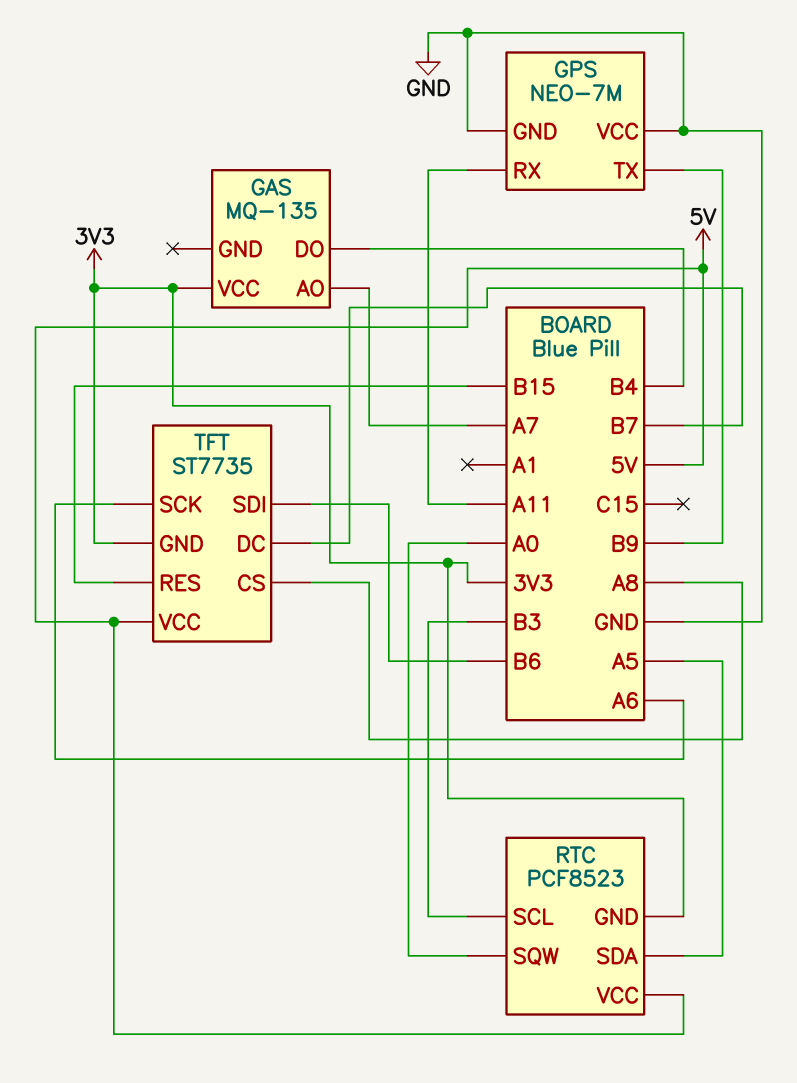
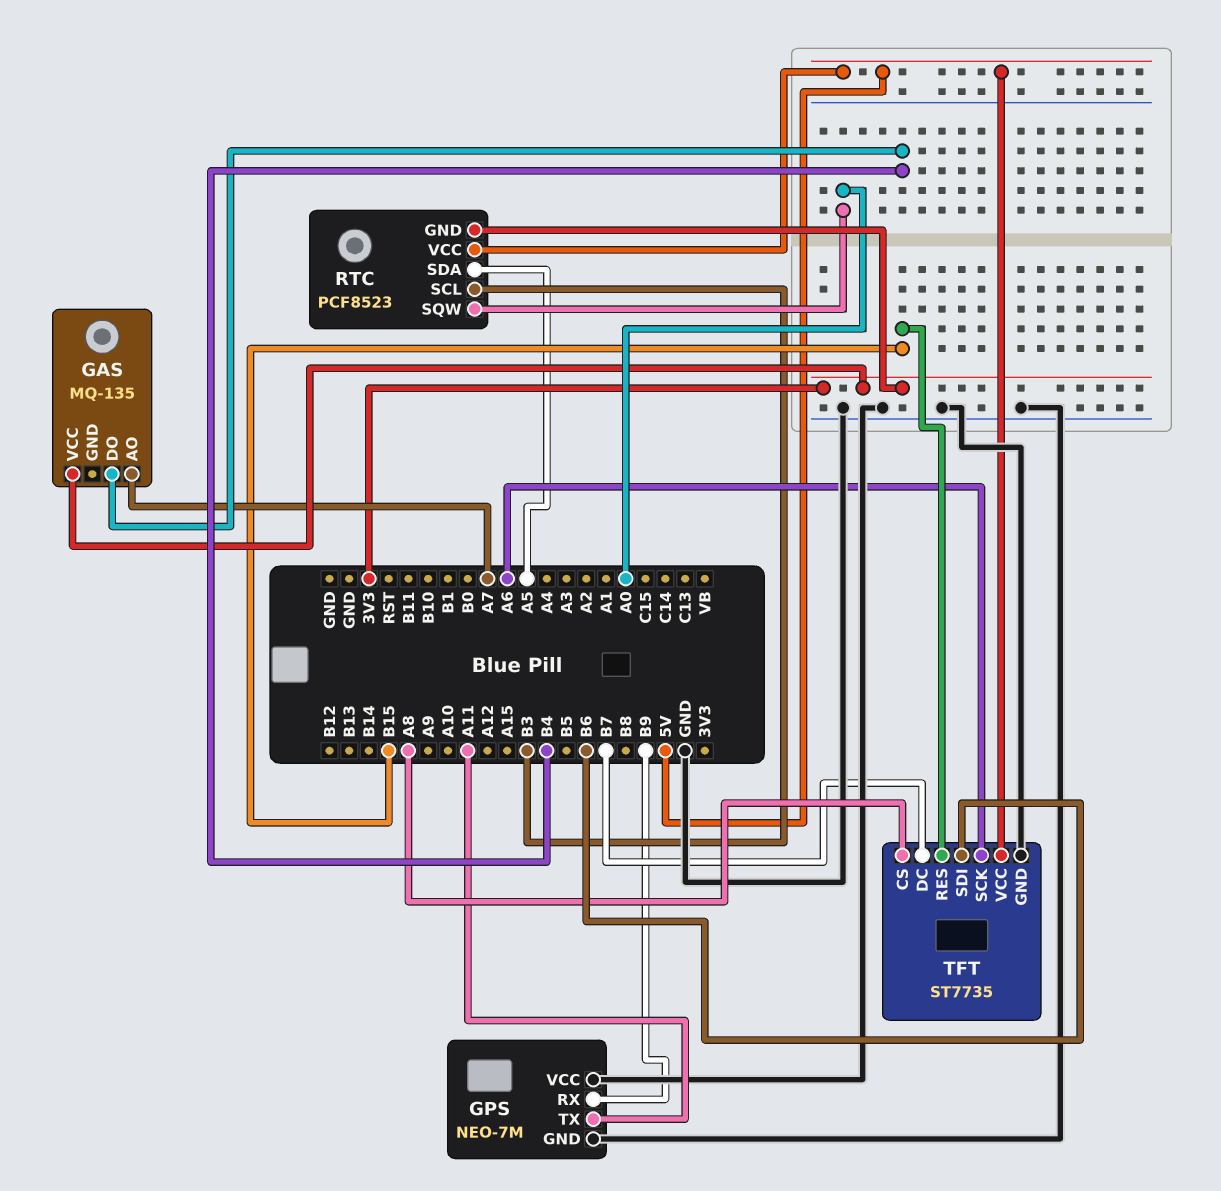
GPS pin RX: A11 -> B9
GPS pin TX: B9 -> A11
TFT pin GND: 3V3 -> GND

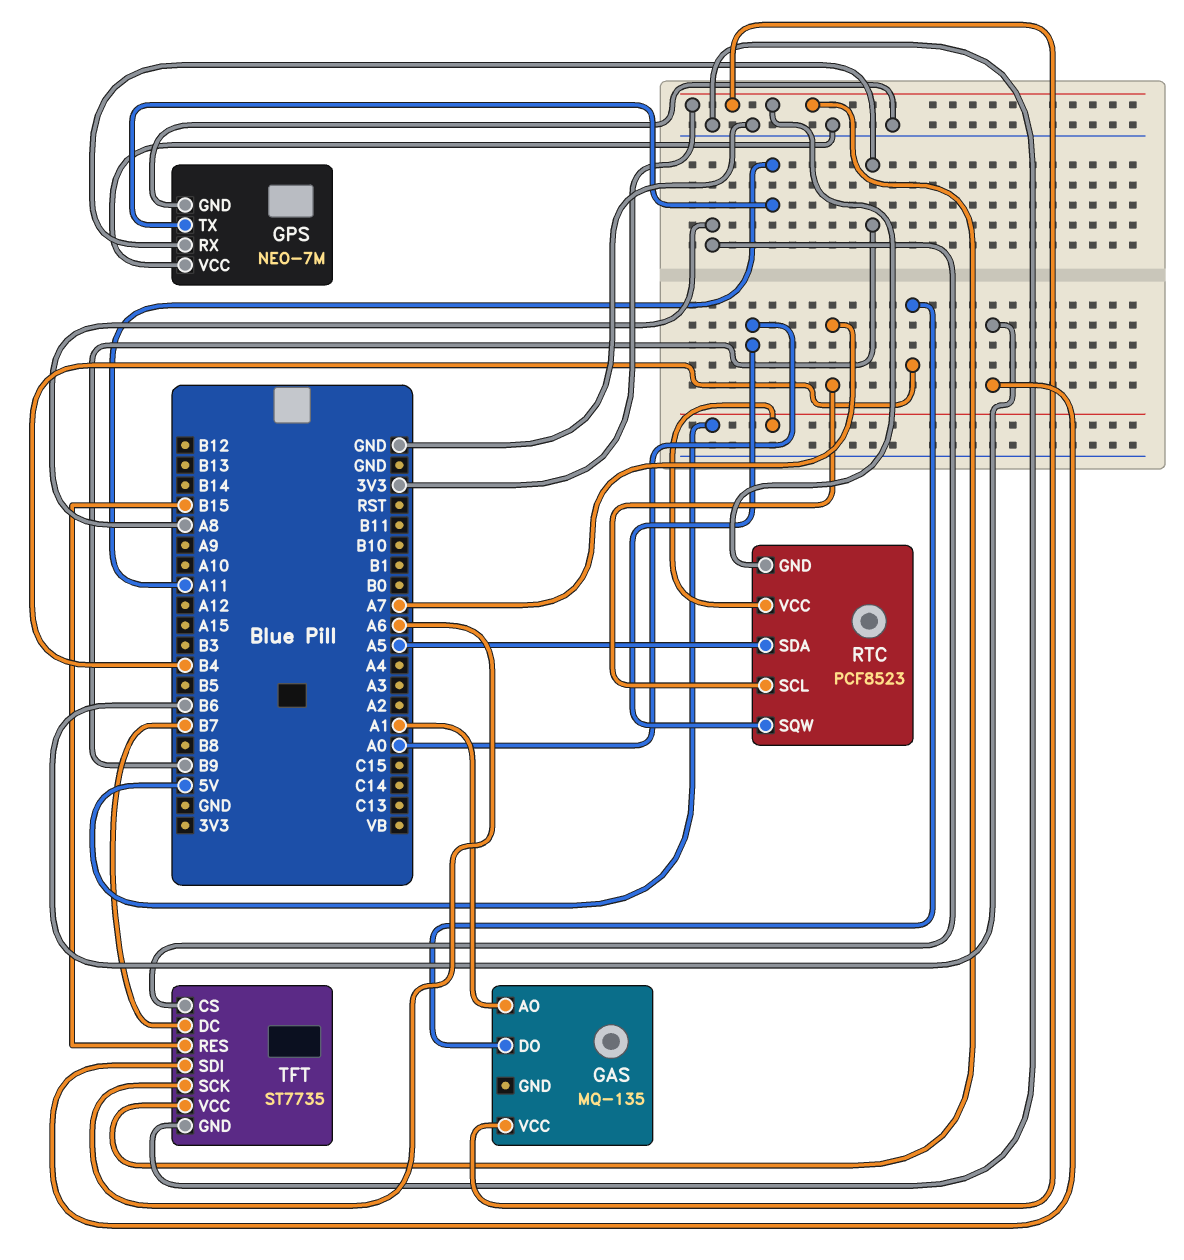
GAS pin AO: A7 -> A1
RTC pin SCL: B3 -> A7
TFT pin VCC: 5V -> 3V3

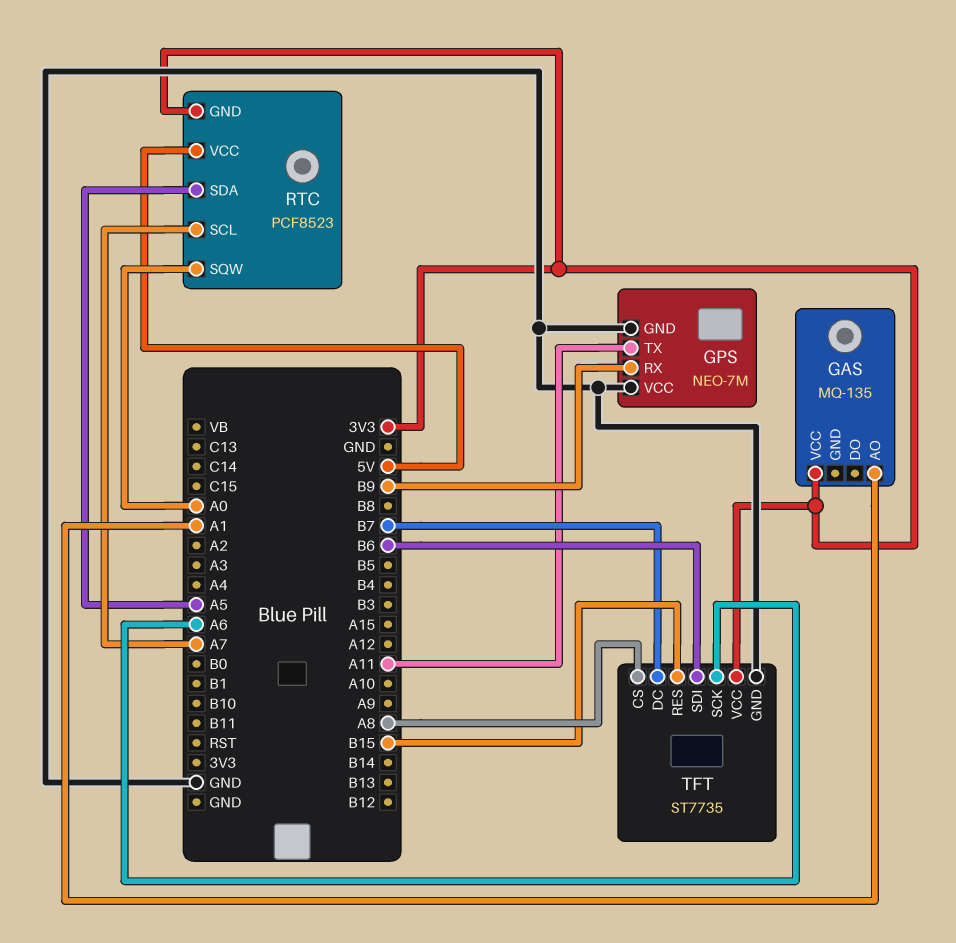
GAS pin DO: B4 -> none

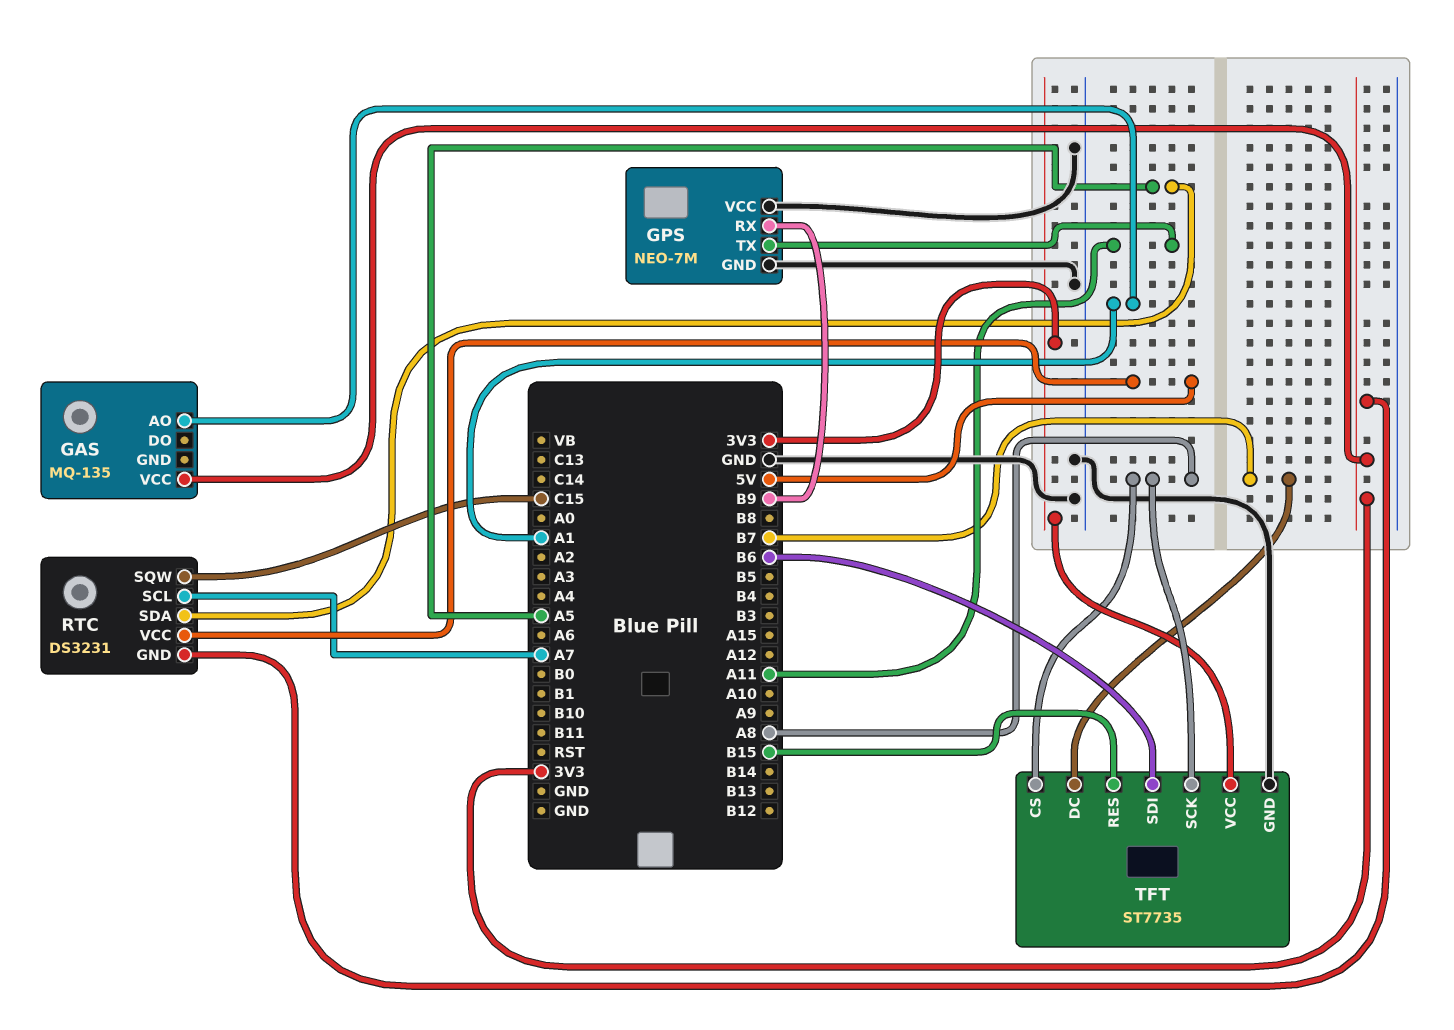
RTC: PCF8523 -> DS3231
RTC pin SQW: A0 -> C15
TFT pin SCK: A6 -> A8

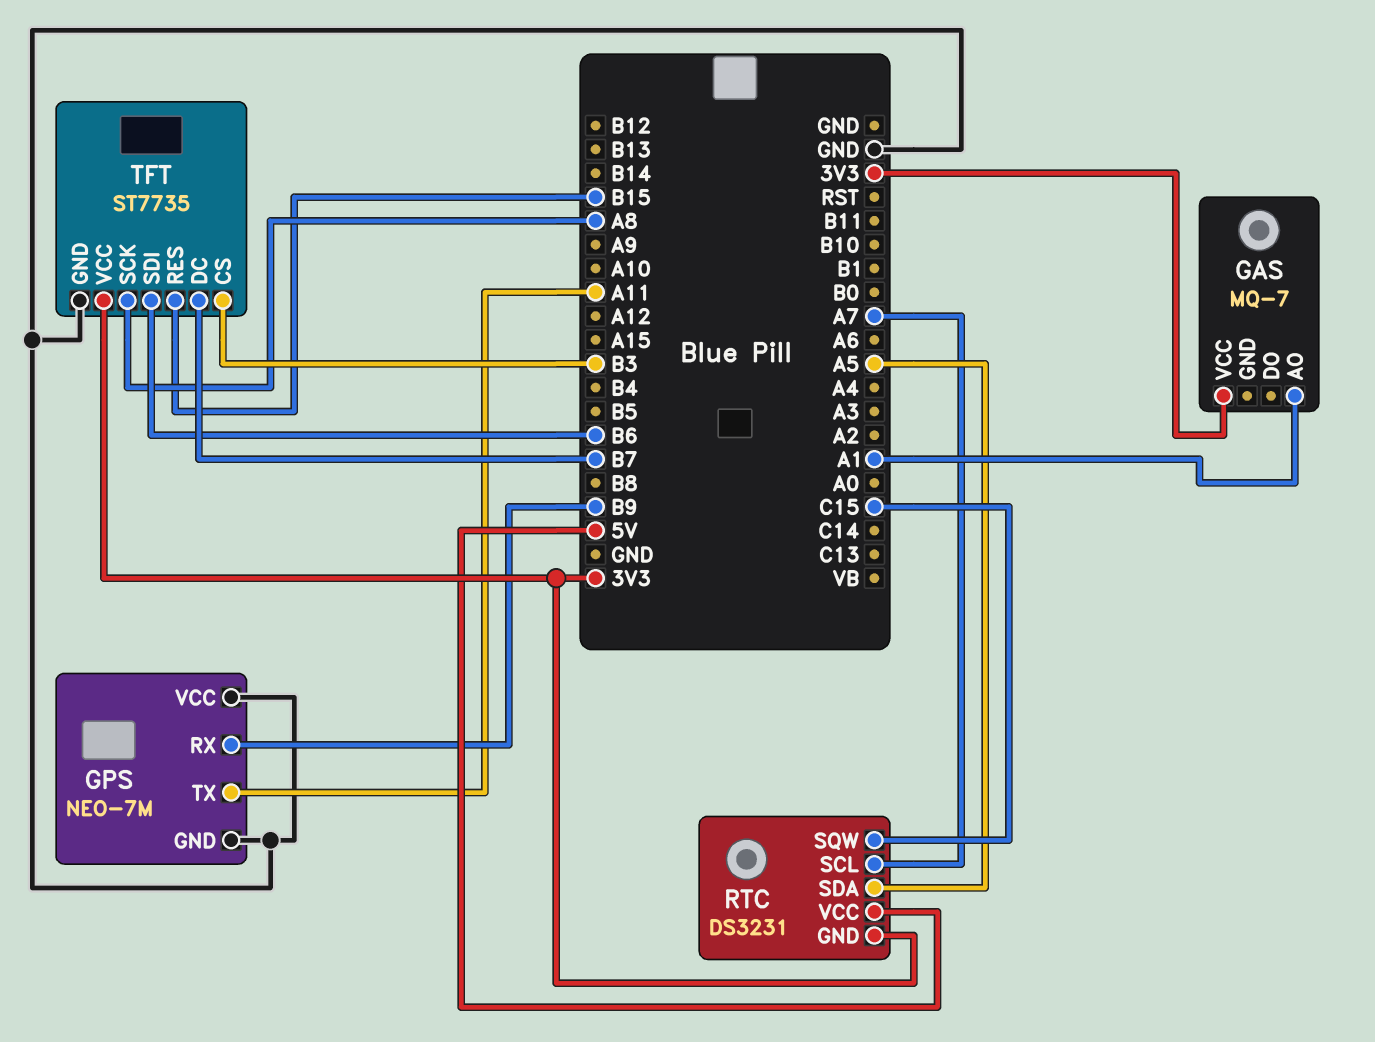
GAS: MQ-135 -> MQ-7
TFT pin CS: A8 -> B3

